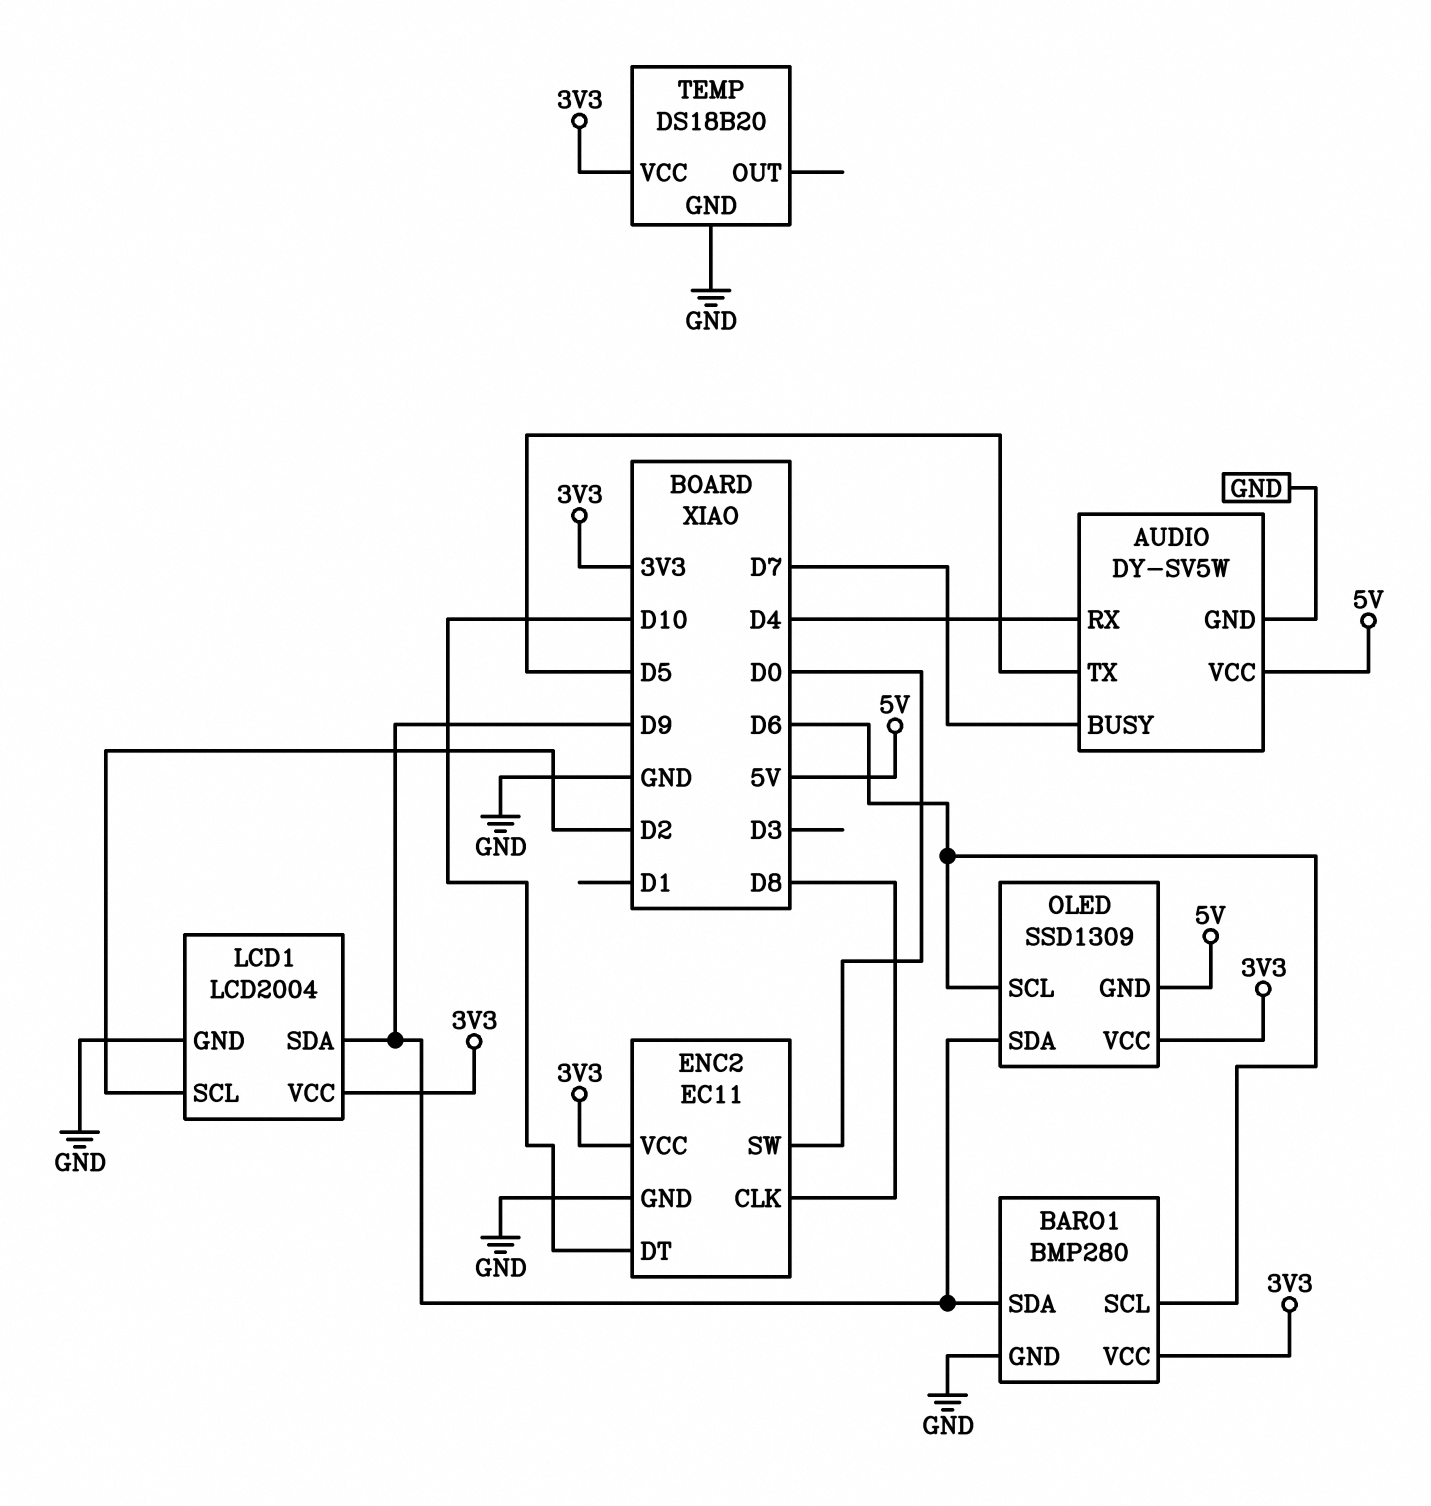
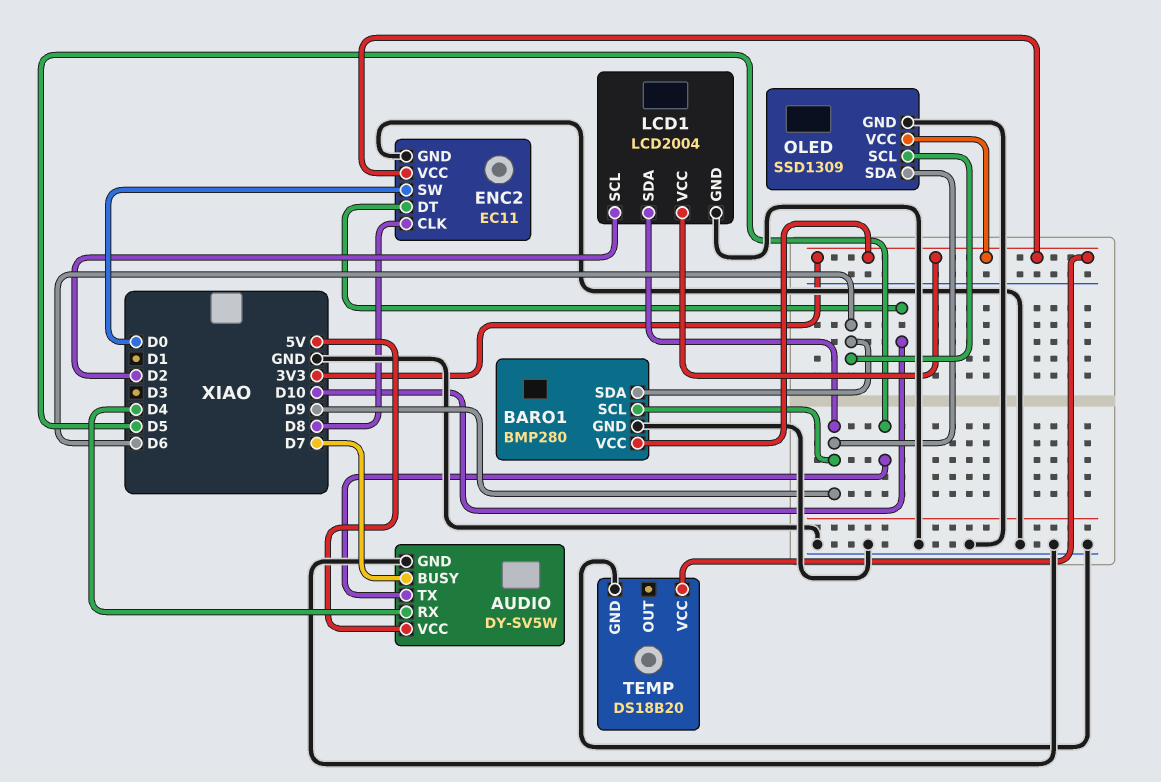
BARO1 pin SCL: D6 -> D9
BARO1 pin SDA: D9 -> D6
OLED pin GND: 5V -> GND

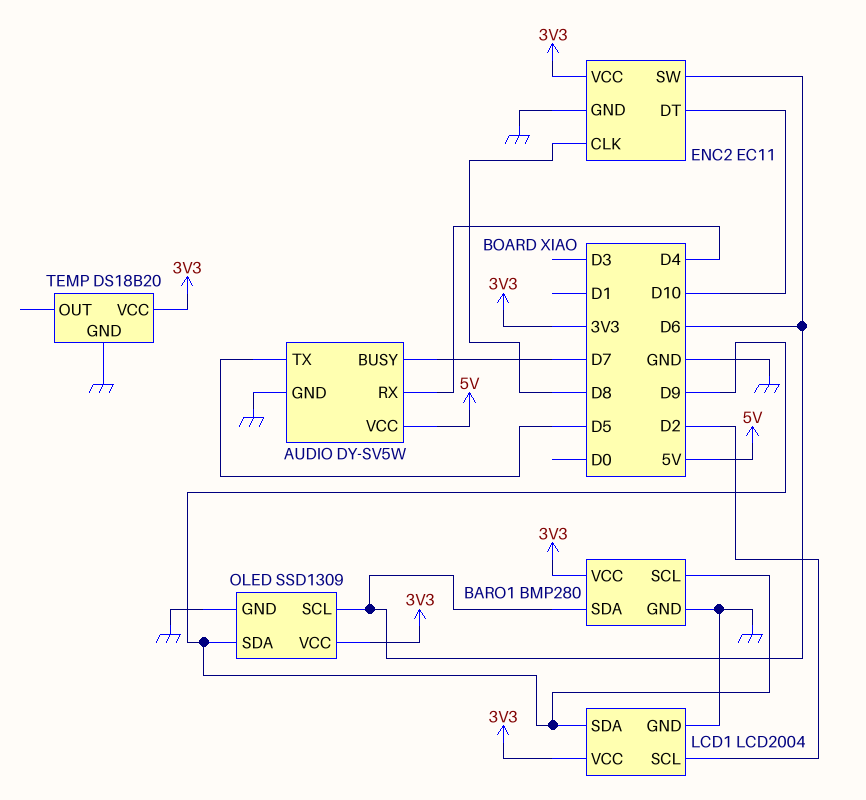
ENC2 pin SW: D0 -> D6

